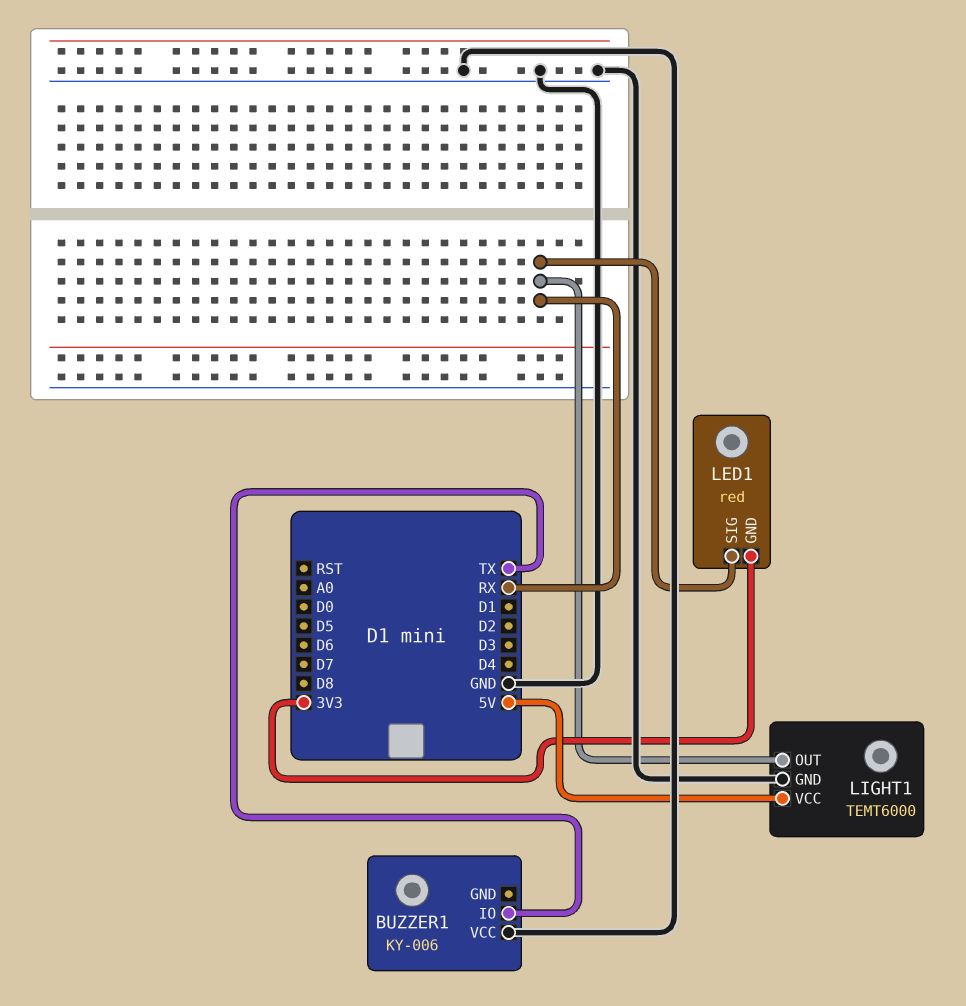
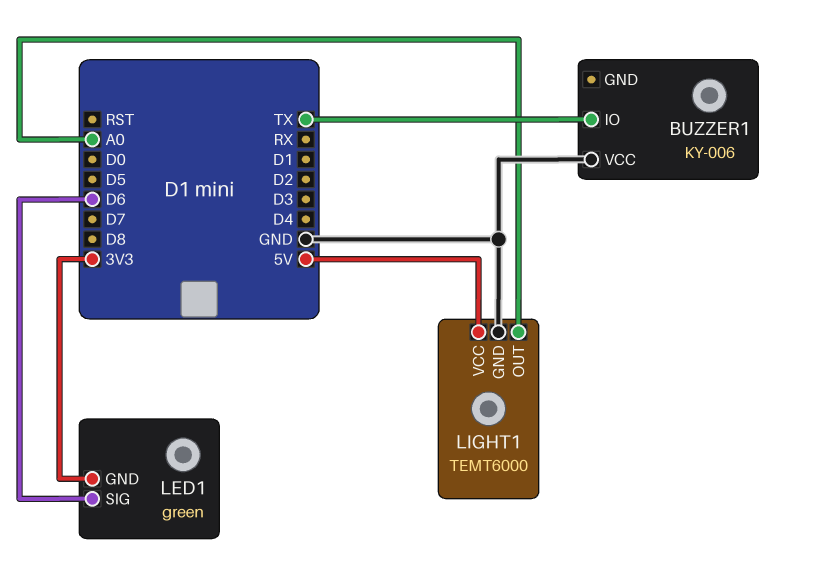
LED1: red -> green
LED1 pin SIG: RX -> D6
LIGHT1 pin OUT: RX -> A0

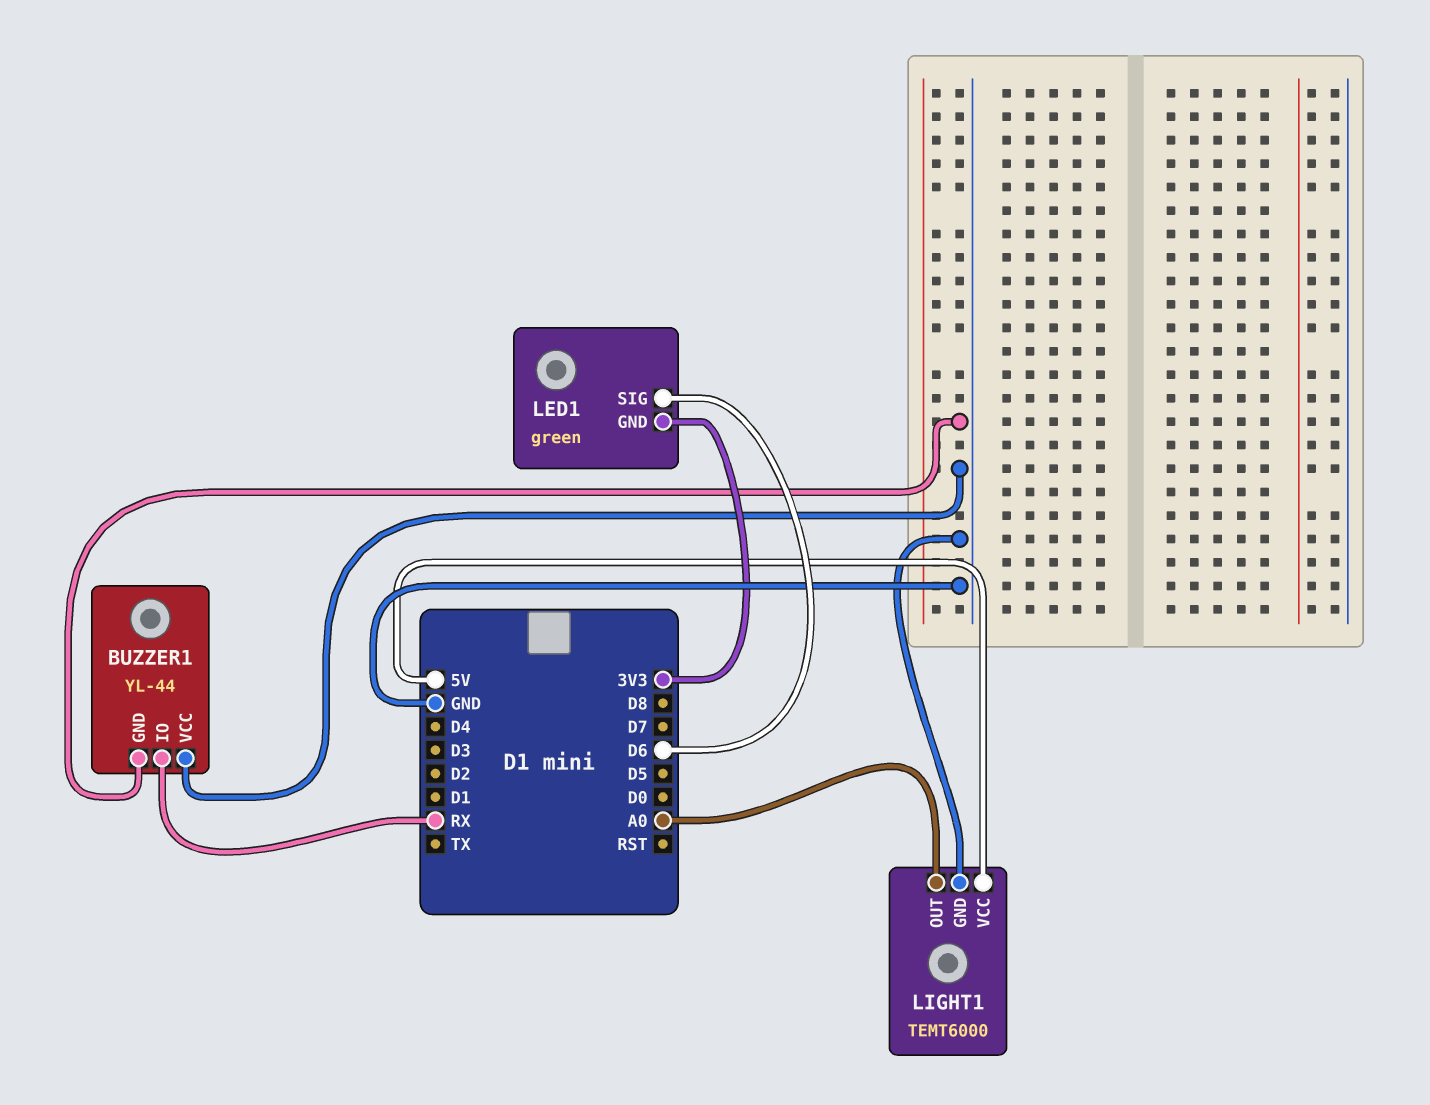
BUZZER1: KY-006 -> YL-44
BUZZER1 pin GND: none -> GND
BUZZER1 pin IO: TX -> RX

